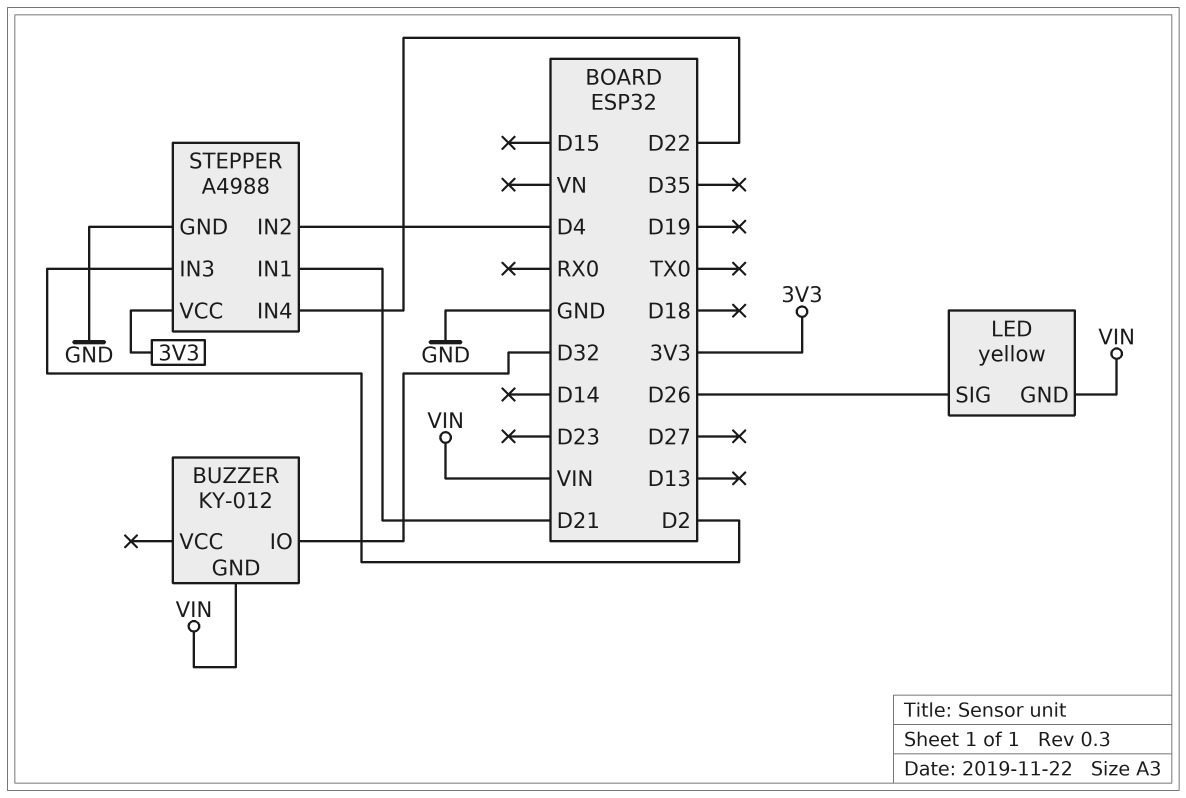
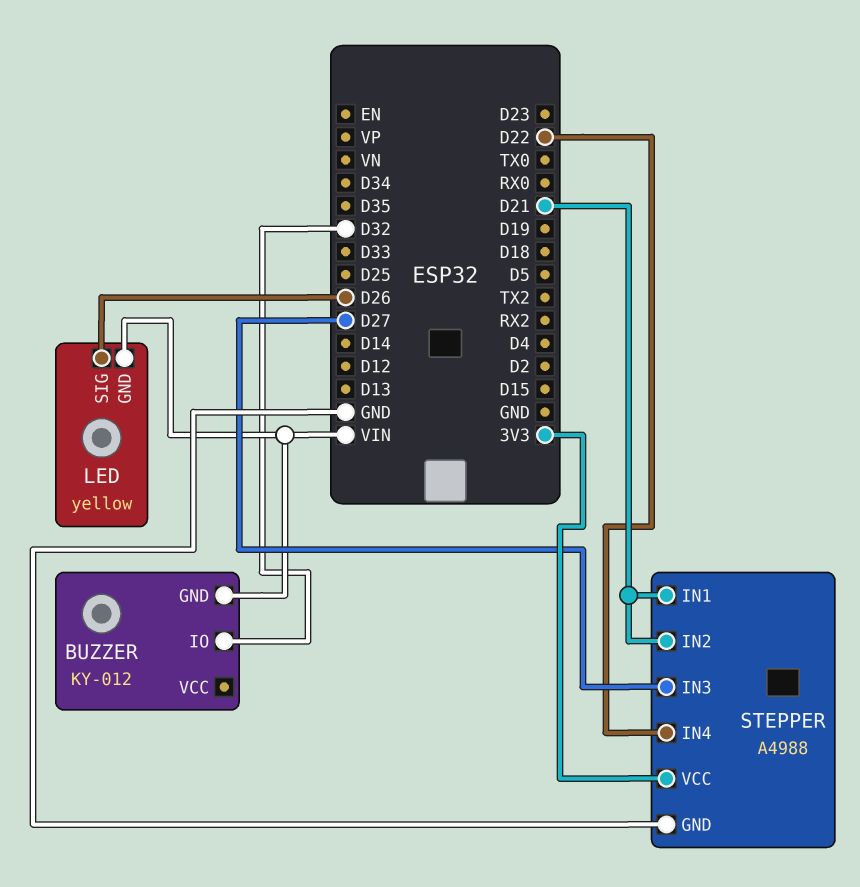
STEPPER pin IN2: D4 -> D21
STEPPER pin IN3: D2 -> D27

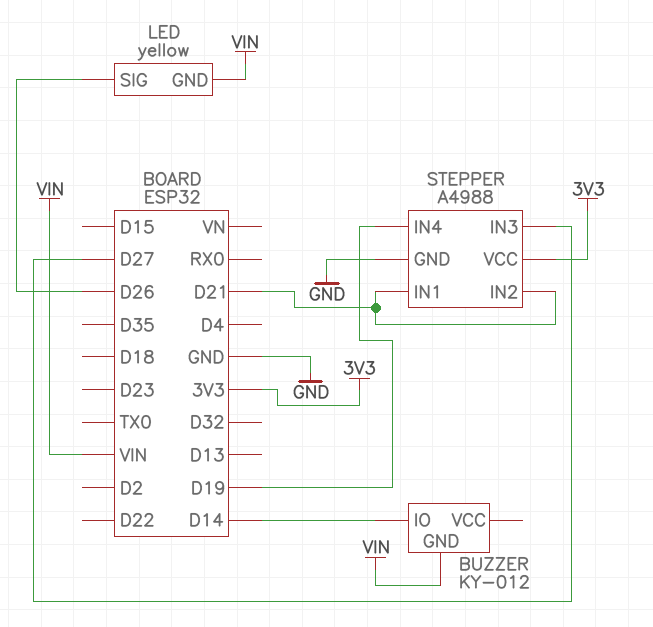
BUZZER pin IO: D32 -> D14
STEPPER pin IN4: D22 -> D19

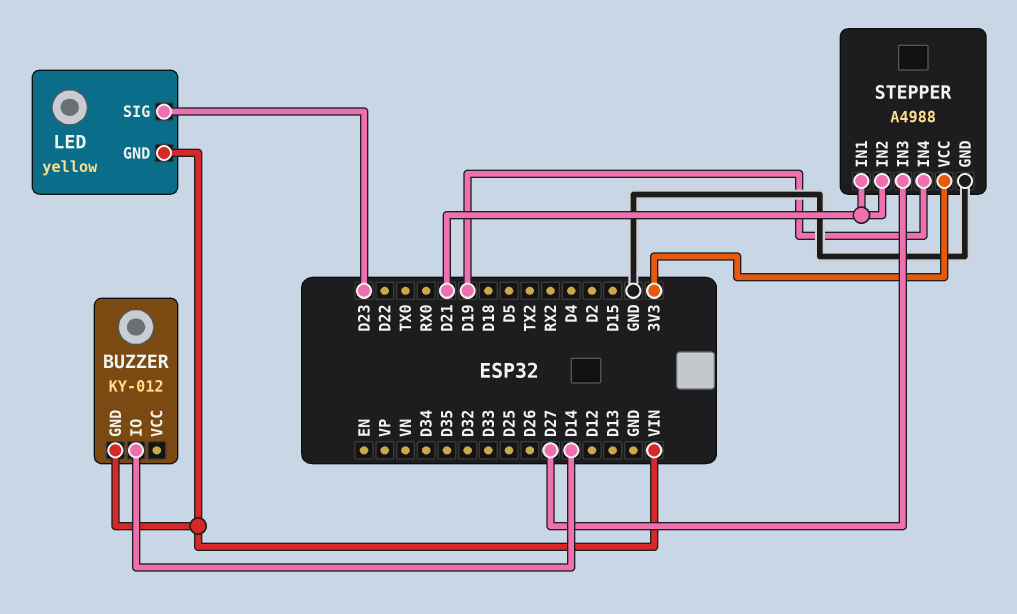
LED pin SIG: D26 -> D23

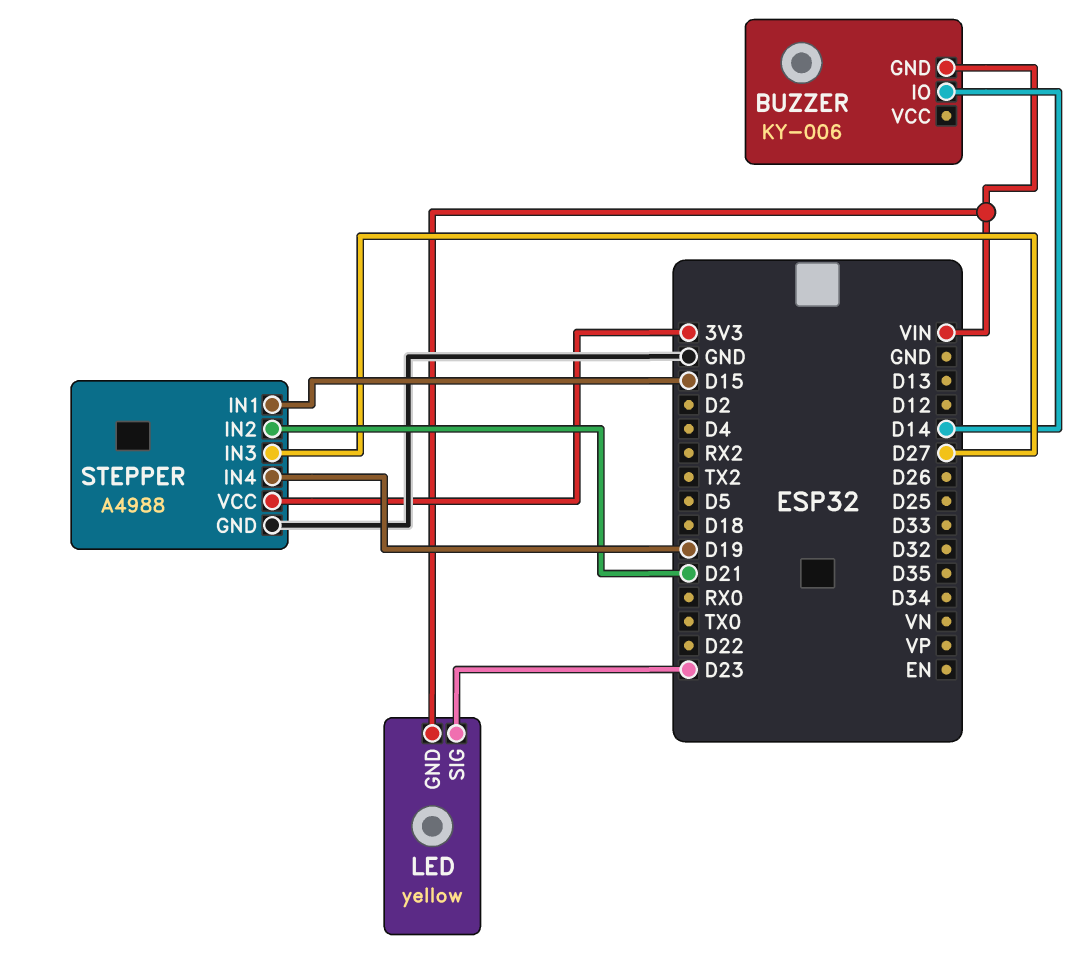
BUZZER: KY-012 -> KY-006
STEPPER pin IN1: D21 -> D15

